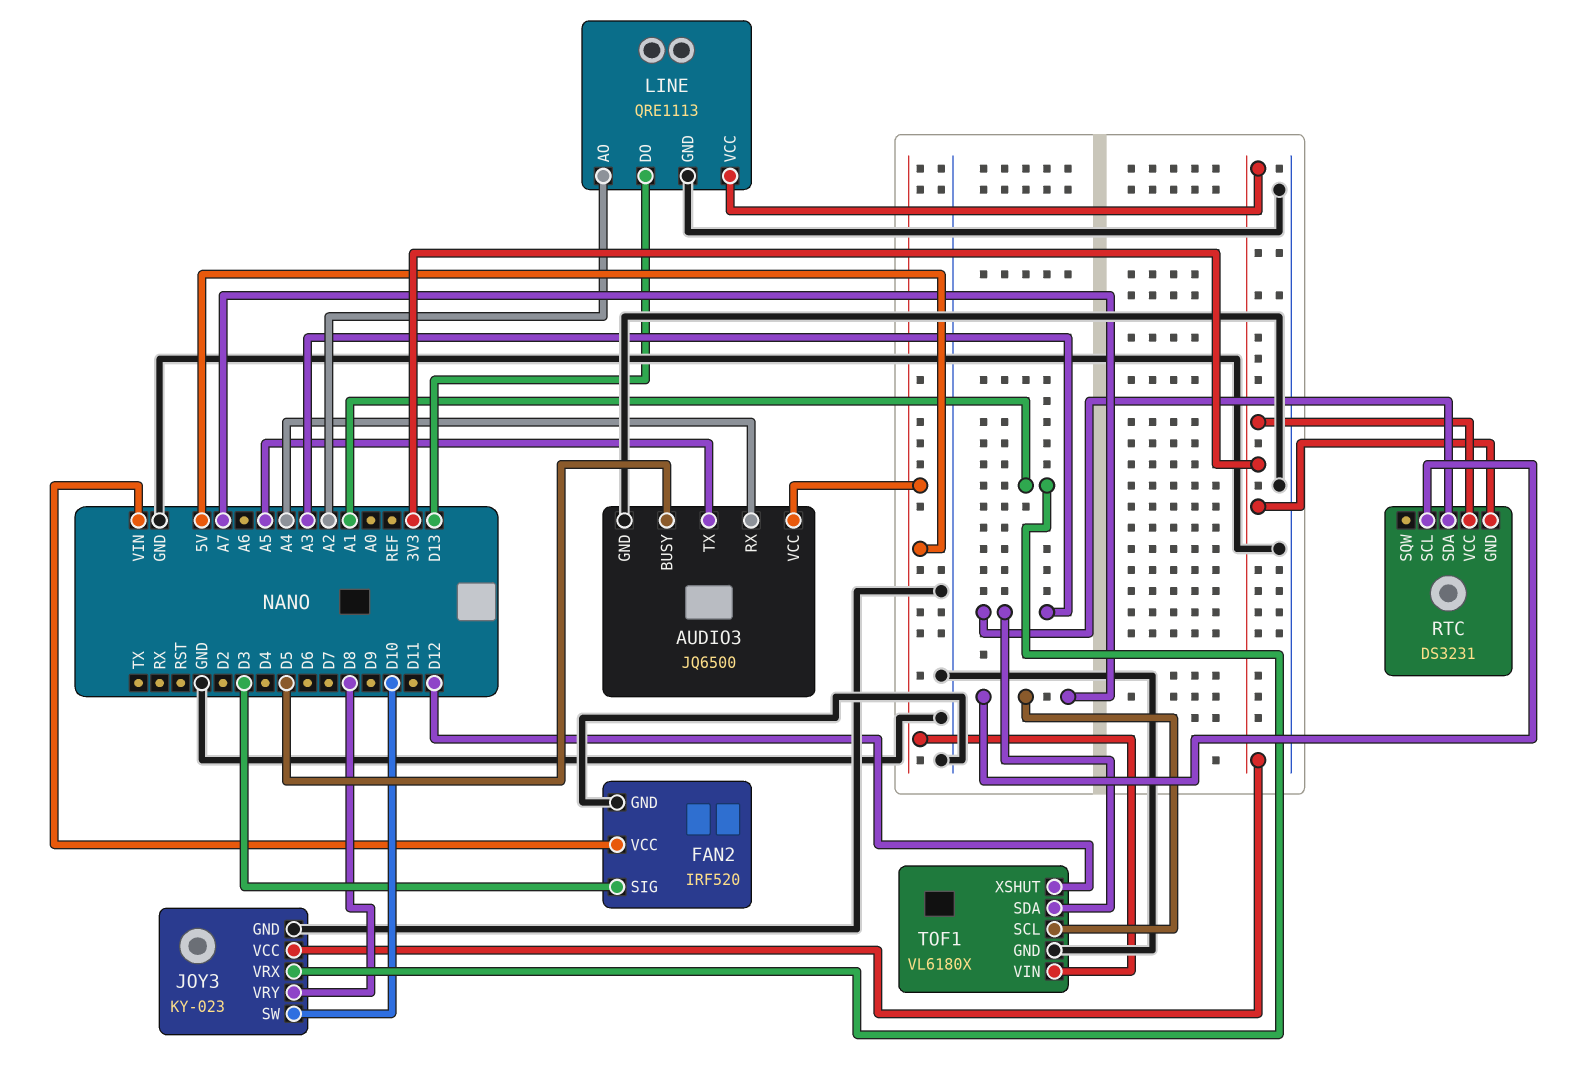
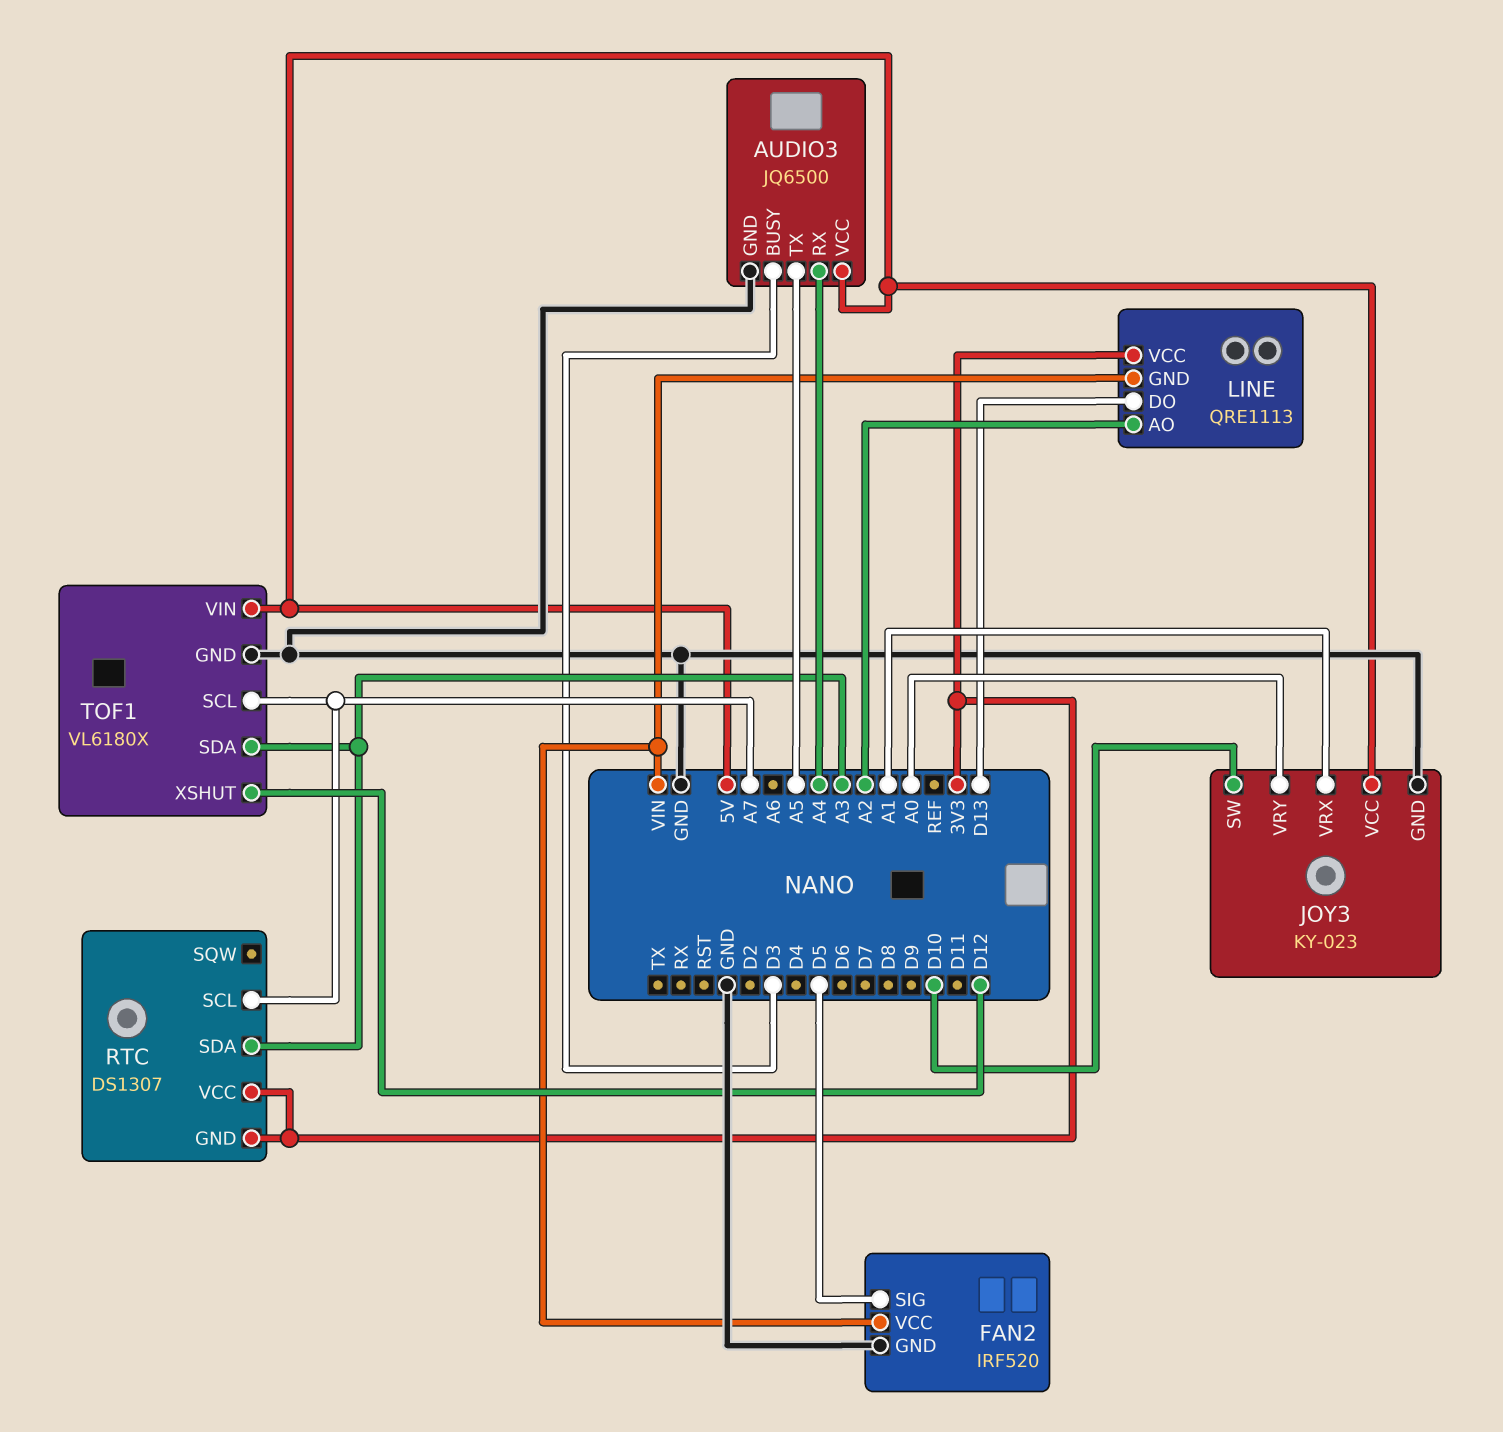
AUDIO3 pin BUSY: D5 -> D3
FAN2 pin SIG: D3 -> D5
JOY3 pin VCC: 3V3 -> 5V
JOY3 pin VRY: D8 -> A0
LINE pin GND: GND -> VIN
RTC: DS3231 -> DS1307

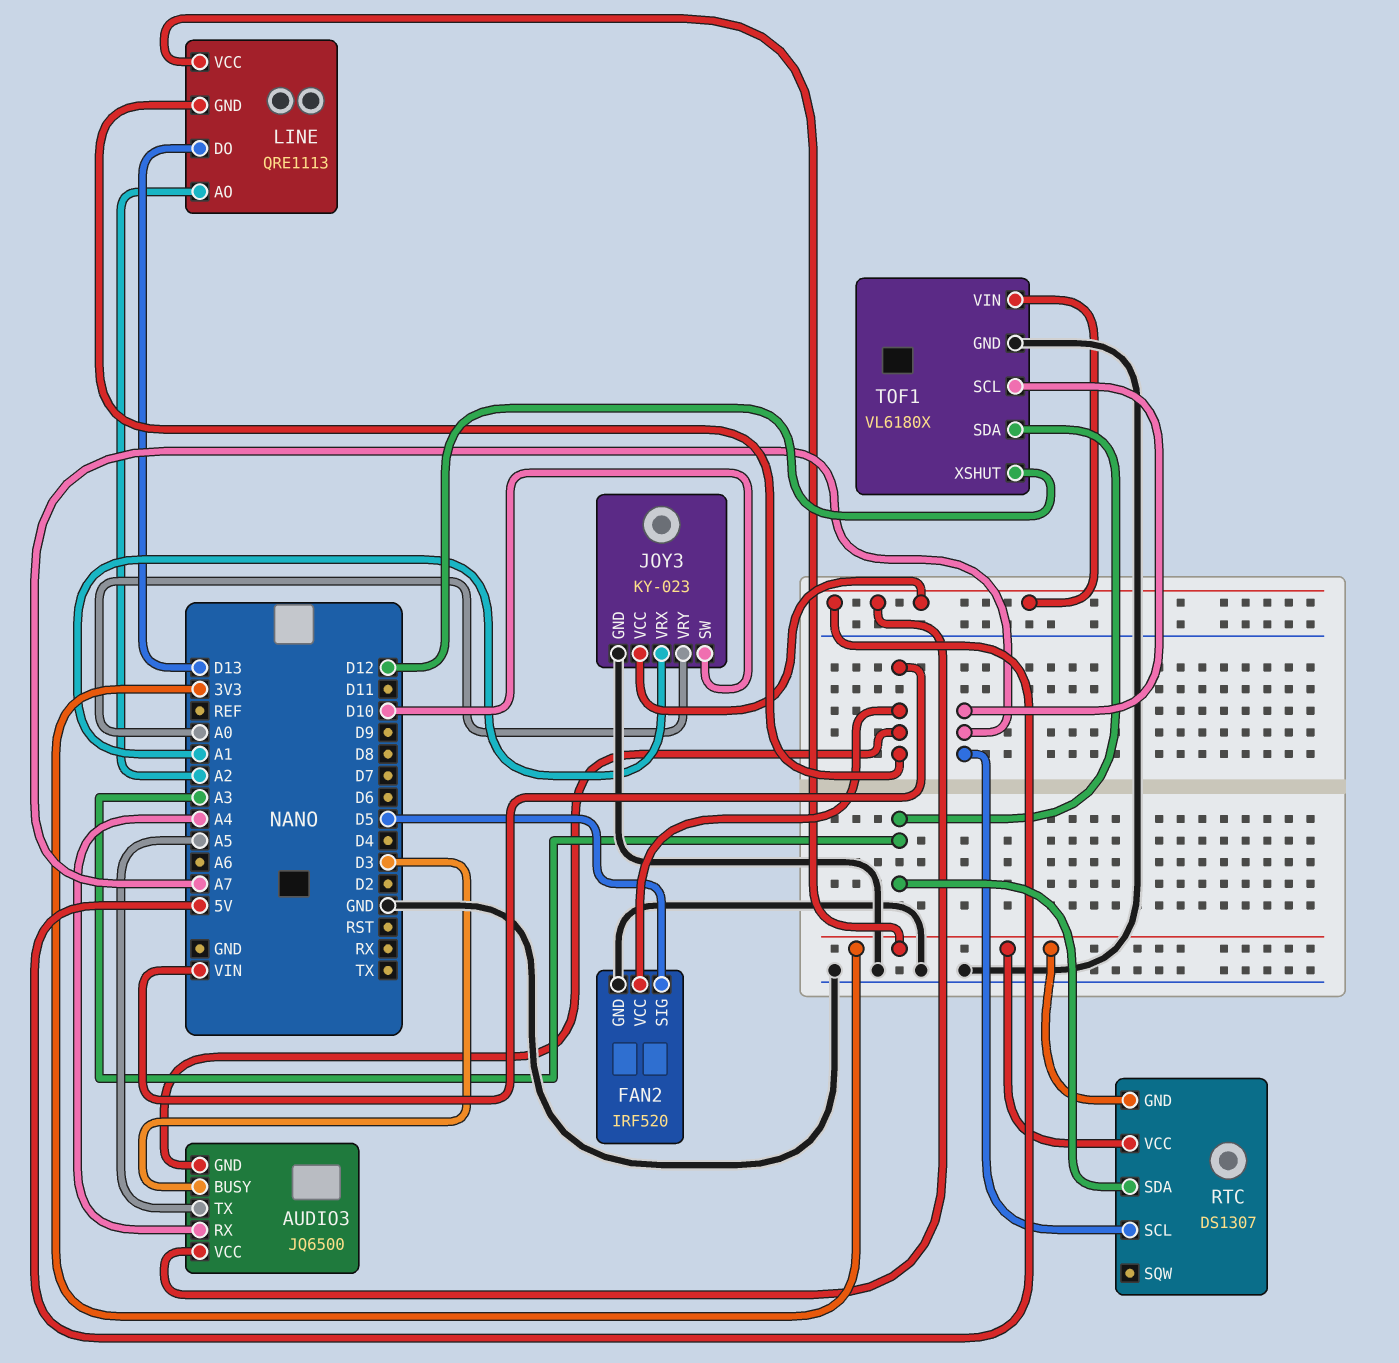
AUDIO3 pin GND: GND -> VIN

